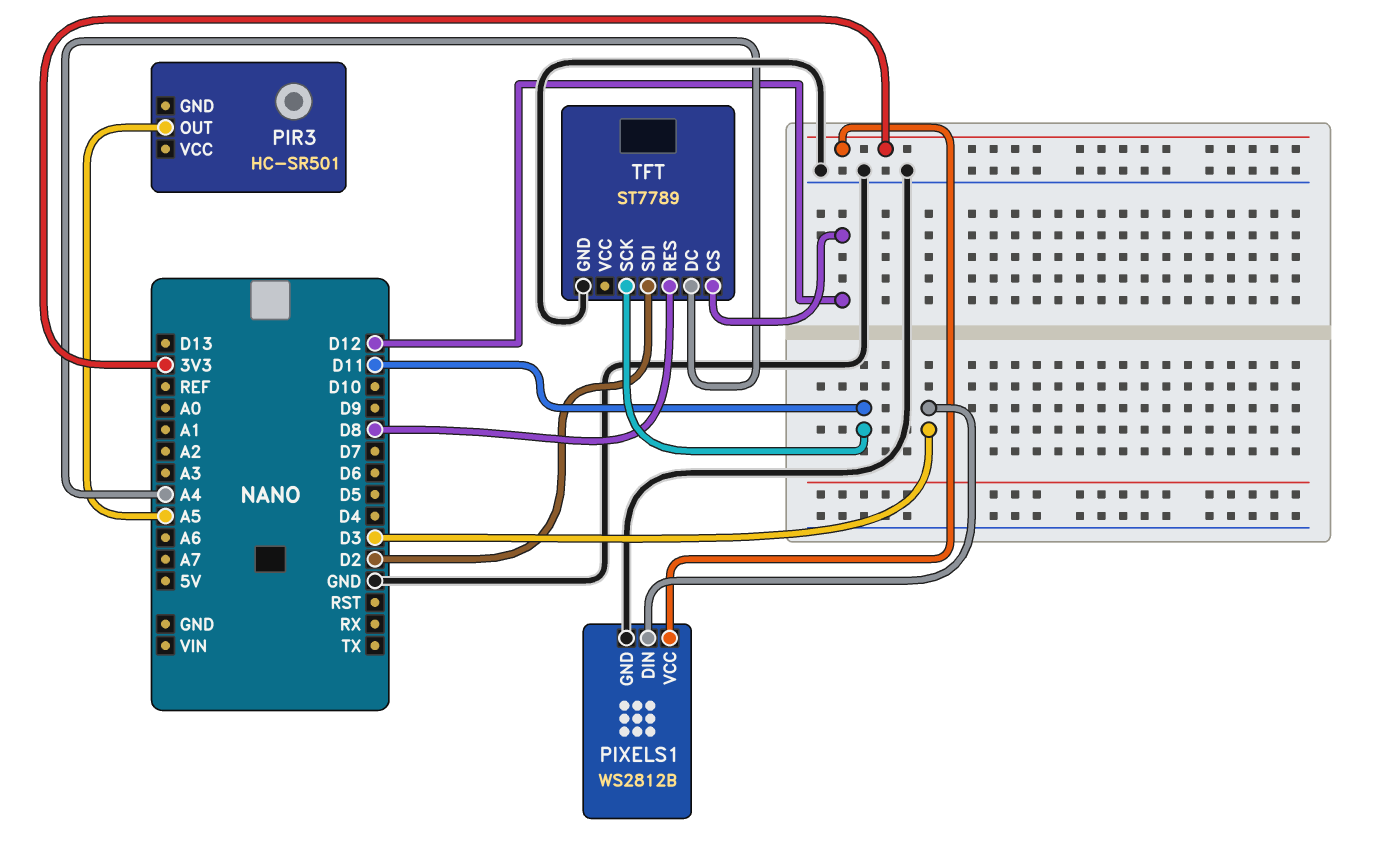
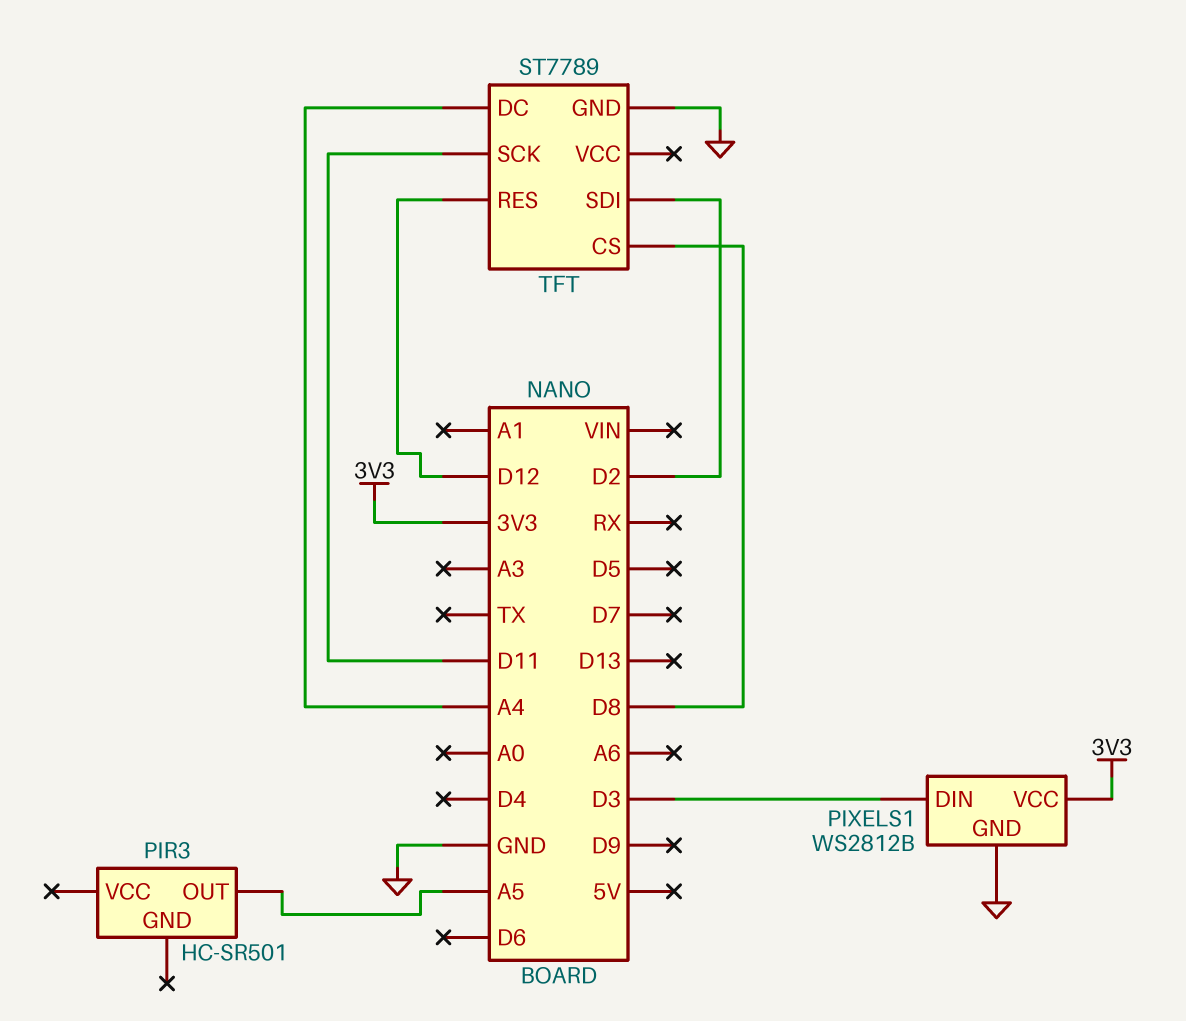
TFT pin CS: D12 -> D8
TFT pin RES: D8 -> D12

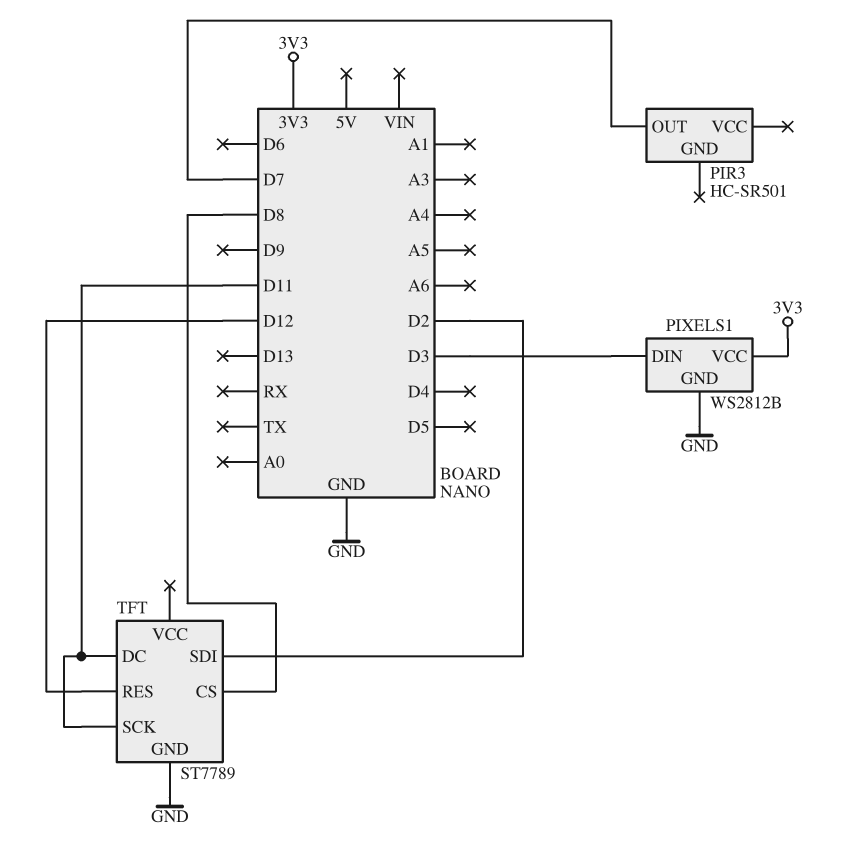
PIR3 pin OUT: A5 -> D7
TFT pin DC: A4 -> D11

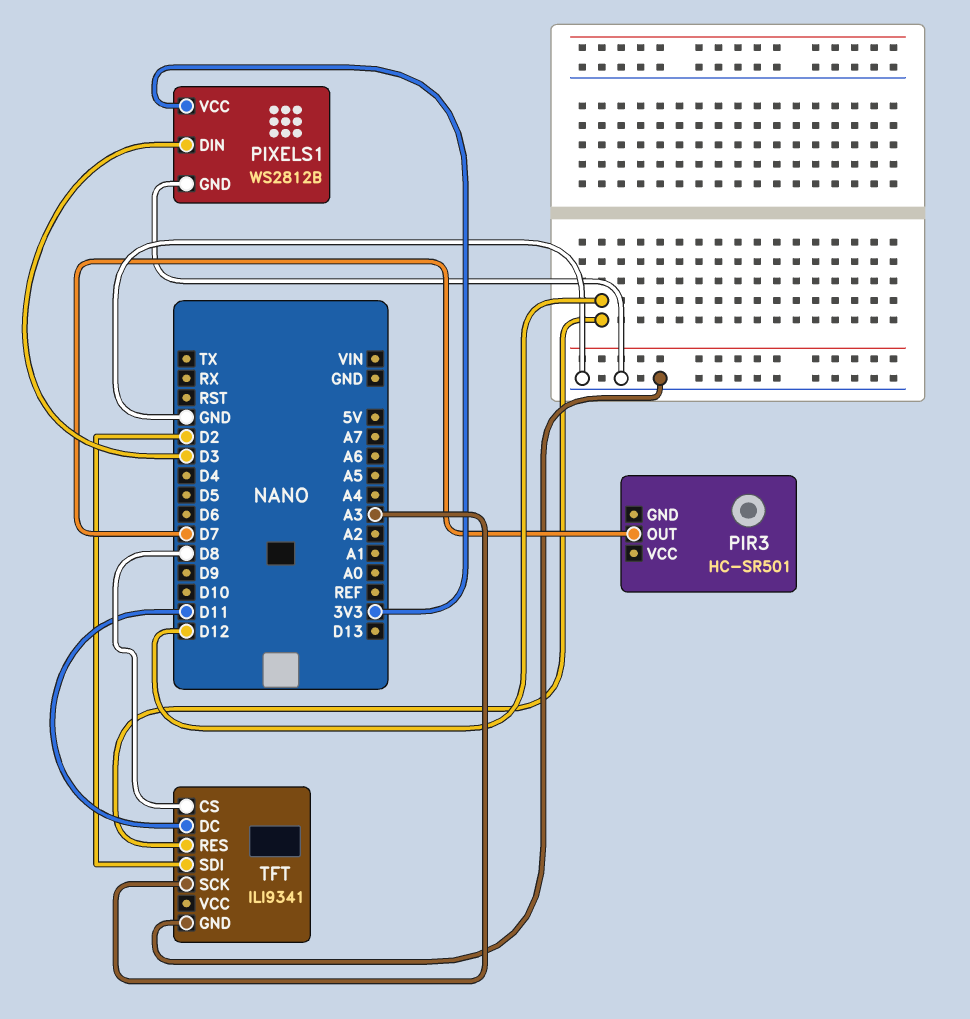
TFT: ST7789 -> ILI9341
TFT pin SCK: D11 -> A3

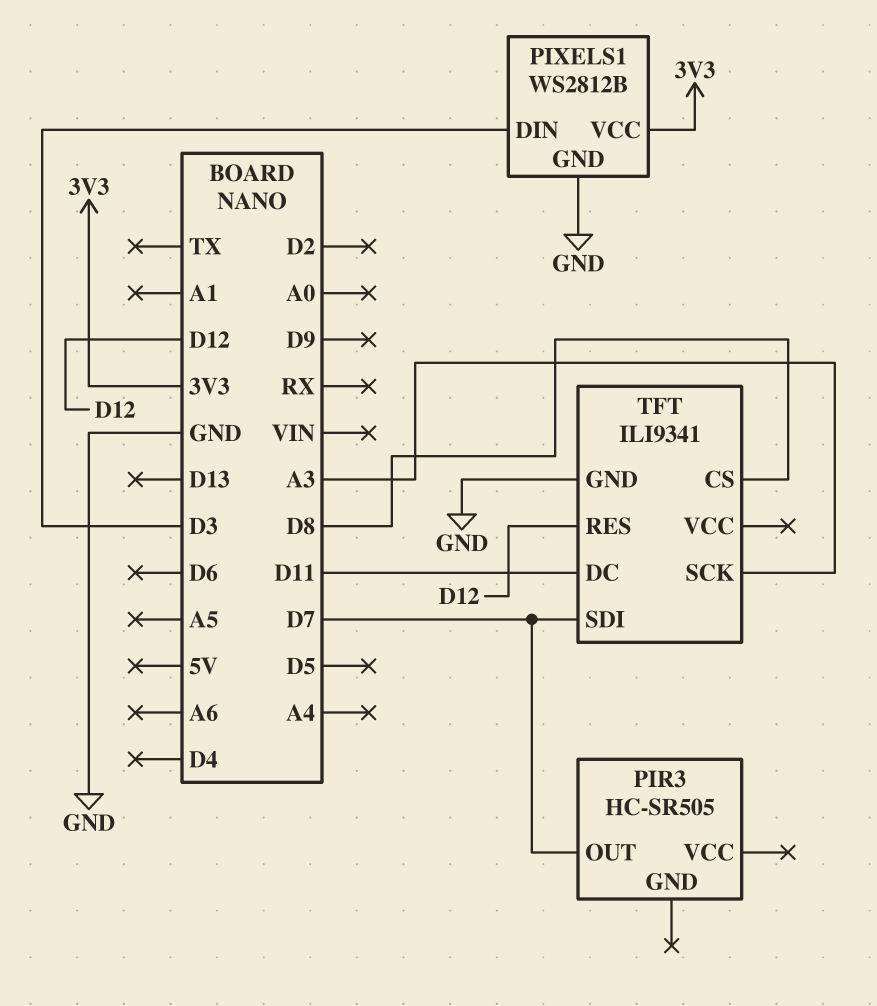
PIR3: HC-SR501 -> HC-SR505
TFT pin SDI: D2 -> D7

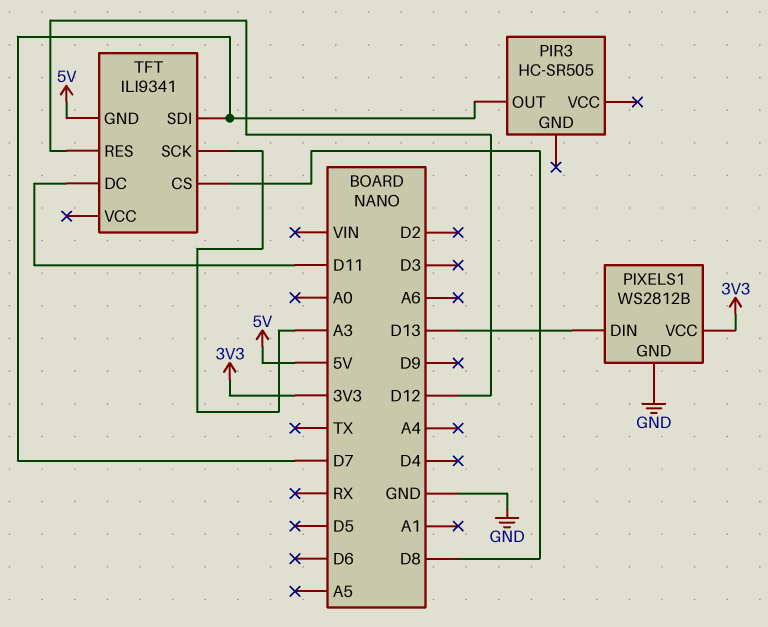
PIXELS1 pin DIN: D3 -> D13
TFT pin GND: GND -> 5V

